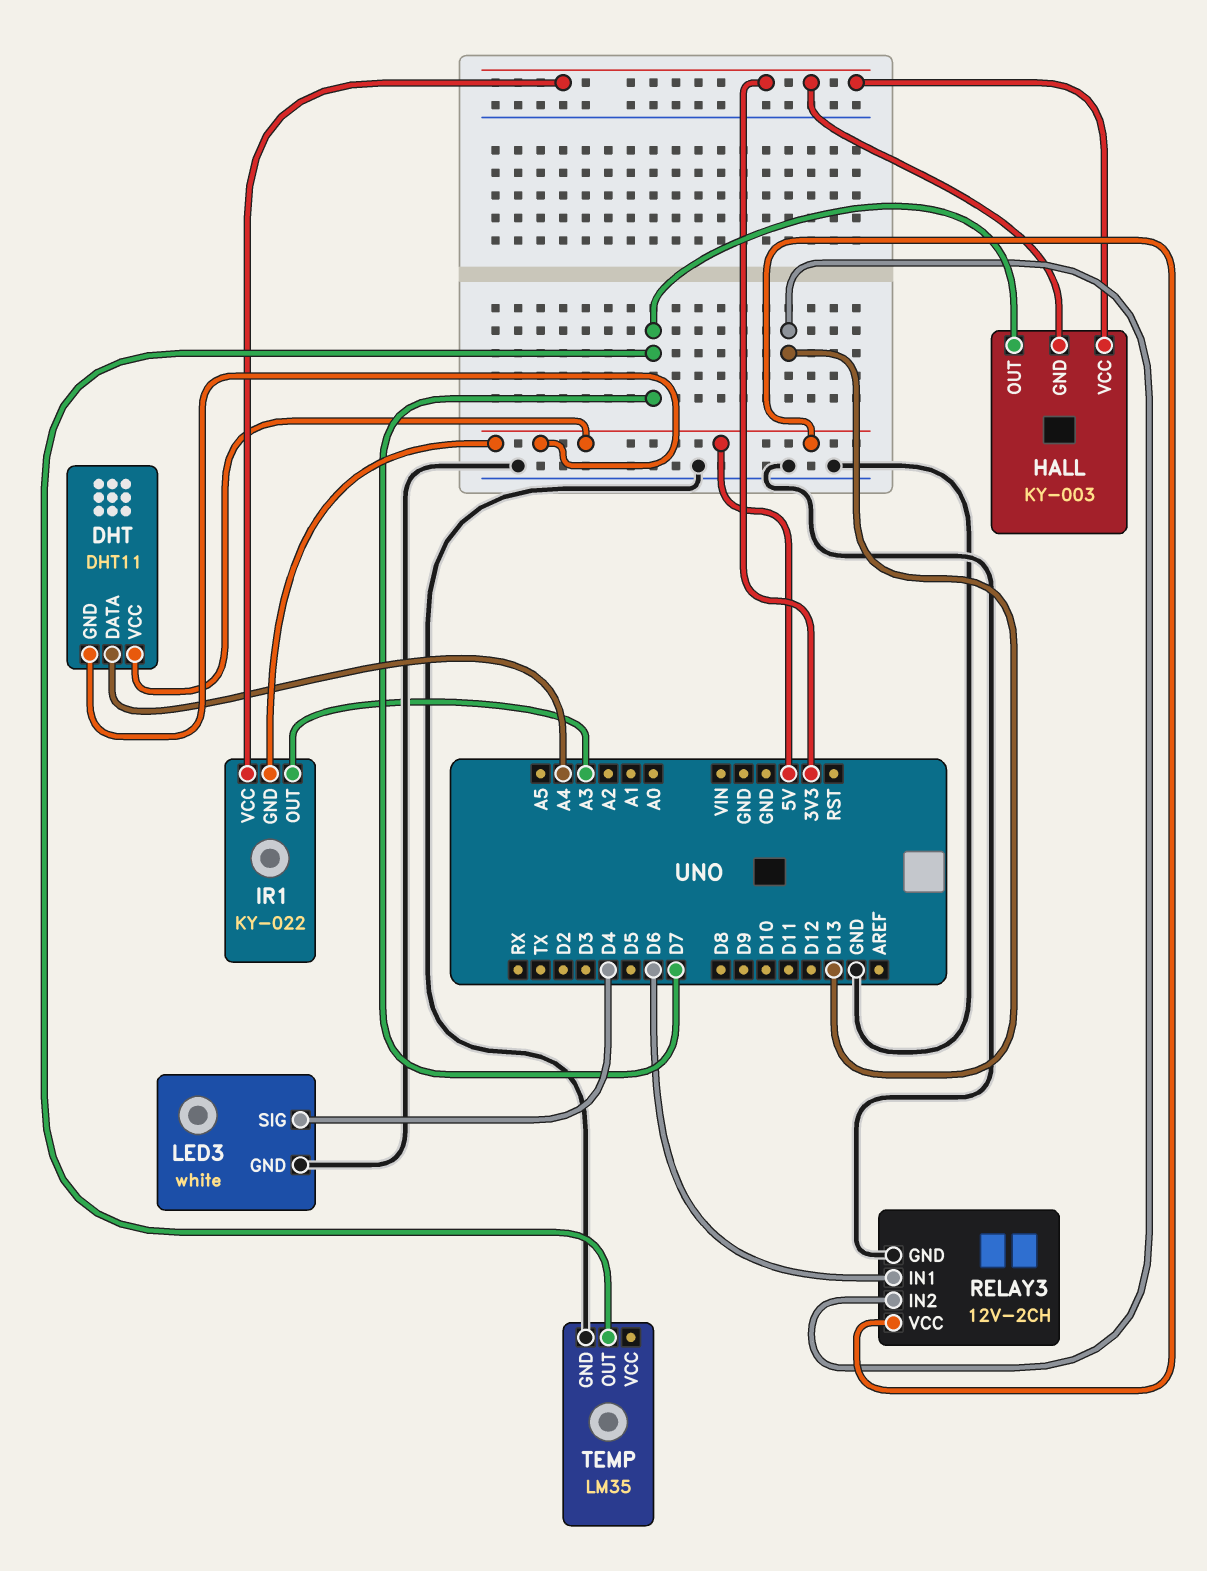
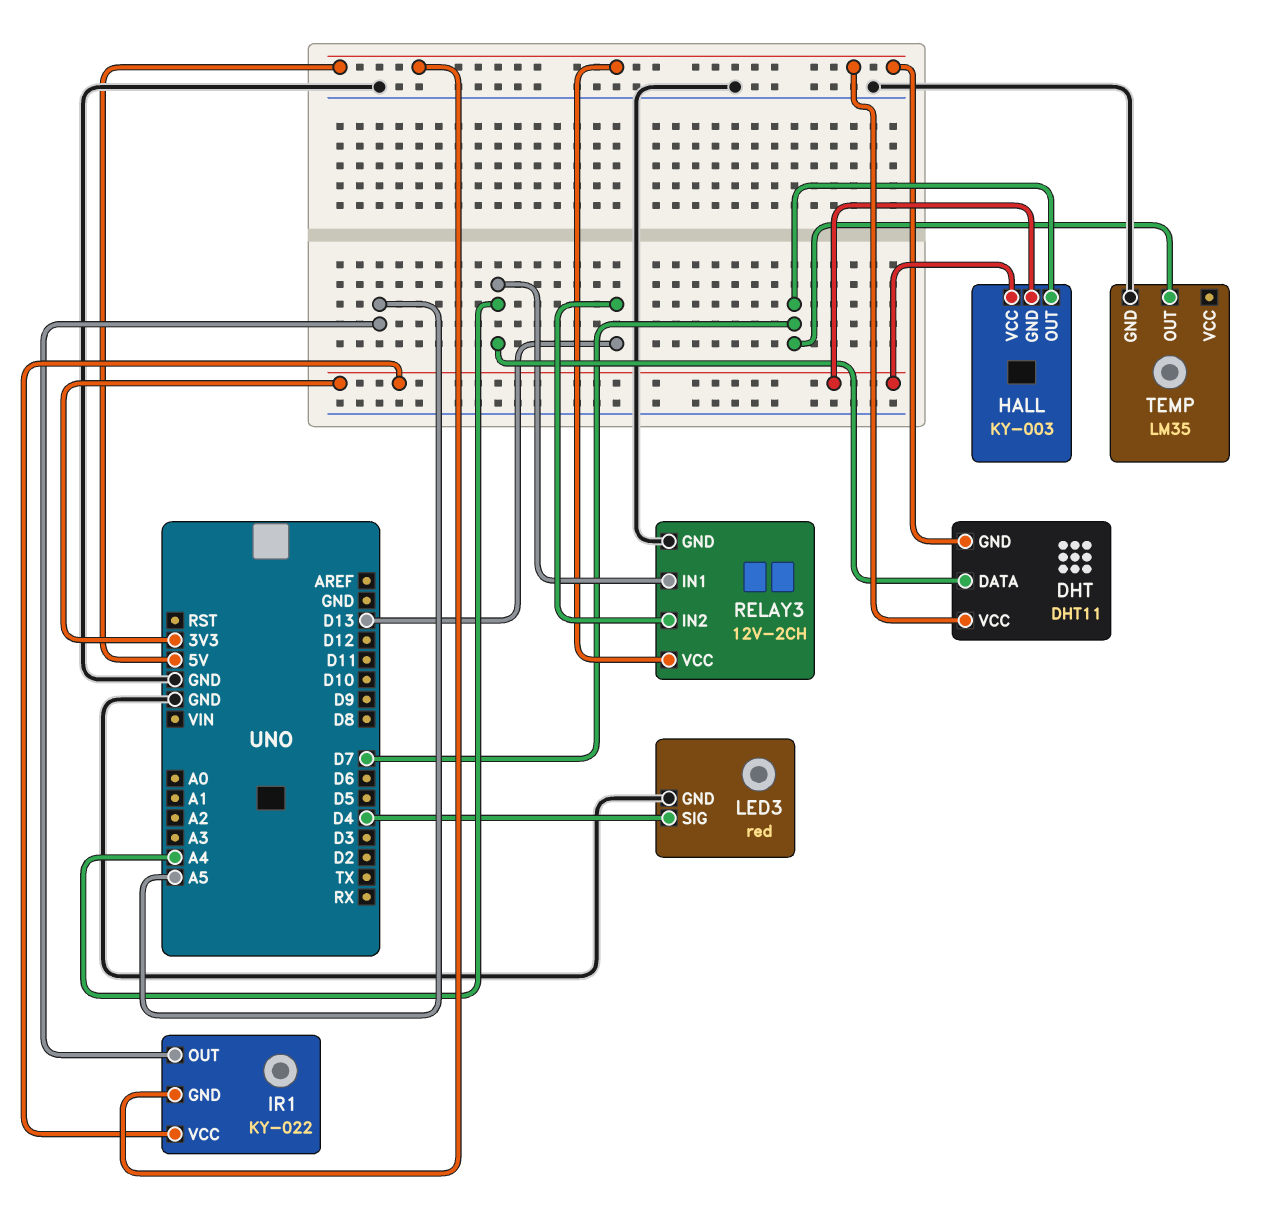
IR1 pin OUT: A3 -> A5
LED3: white -> red
RELAY3 pin IN1: D6 -> A4

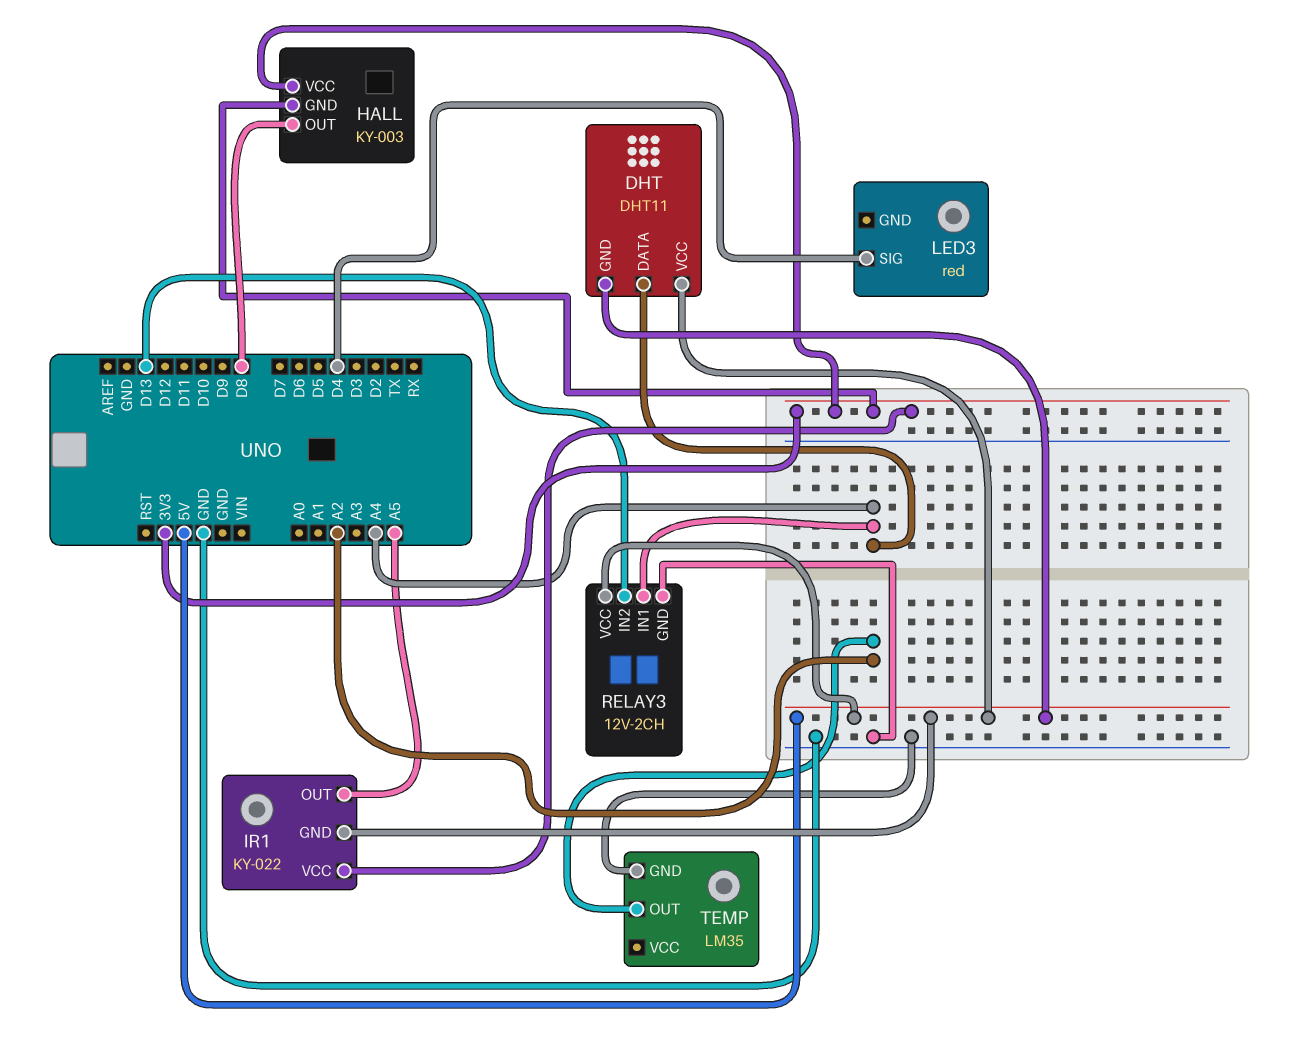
HALL pin OUT: D7 -> D8
LED3 pin GND: GND -> none
TEMP pin OUT: D7 -> A2

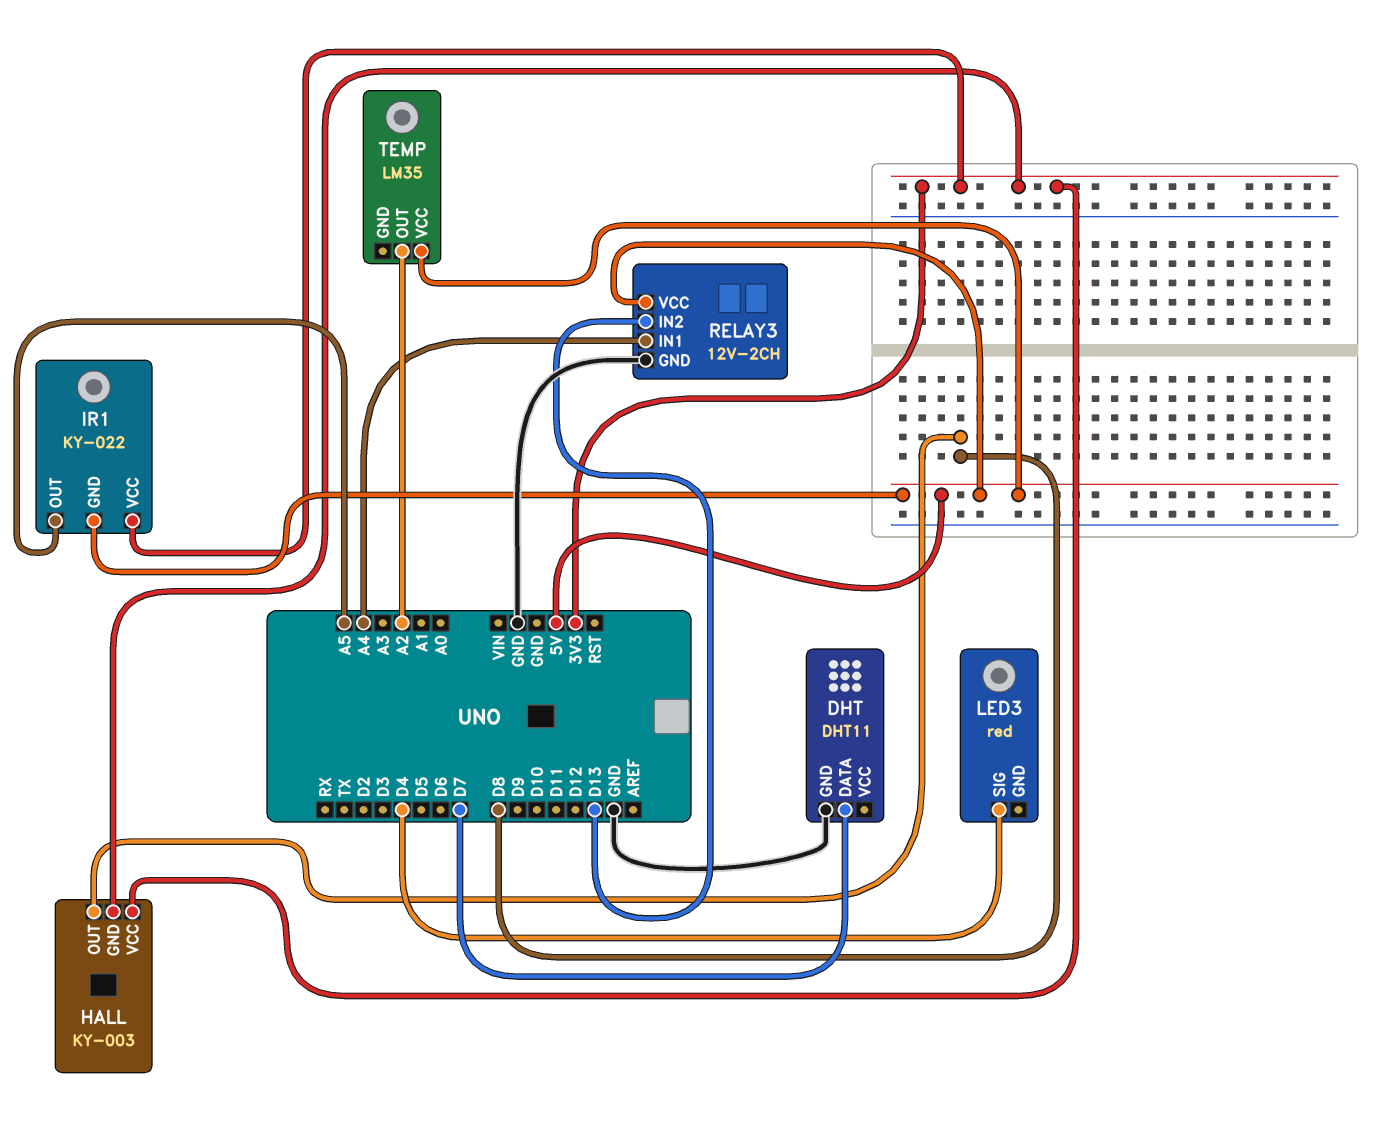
DHT pin DATA: A4 -> D7
DHT pin GND: 5V -> GND
DHT pin VCC: 5V -> none
TEMP pin GND: GND -> none
TEMP pin VCC: none -> 5V

